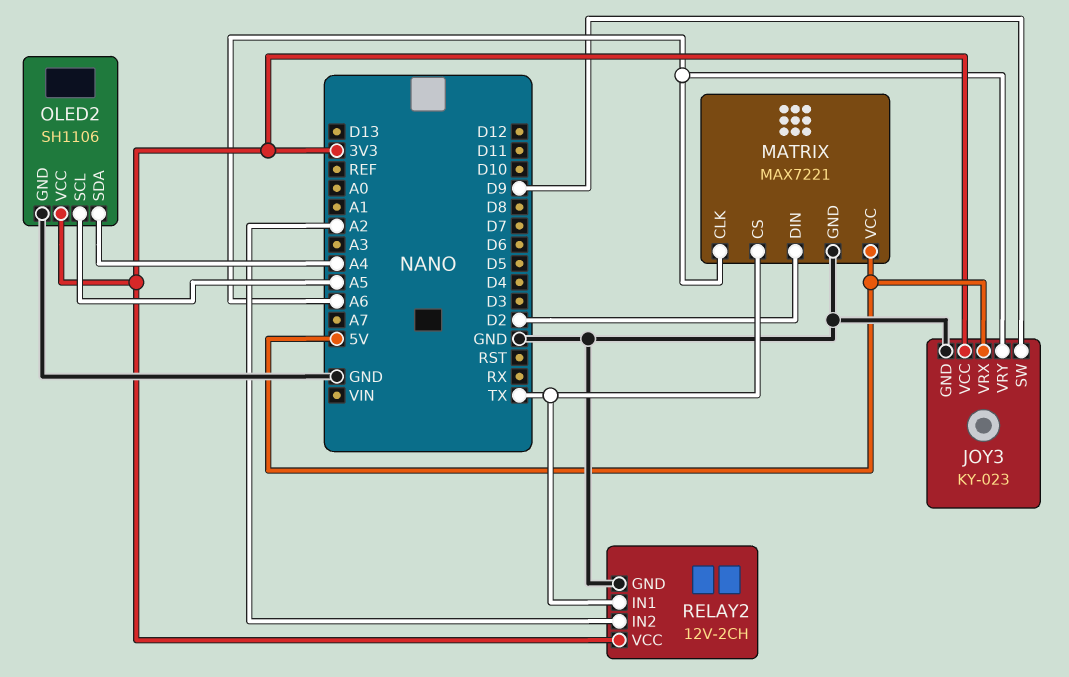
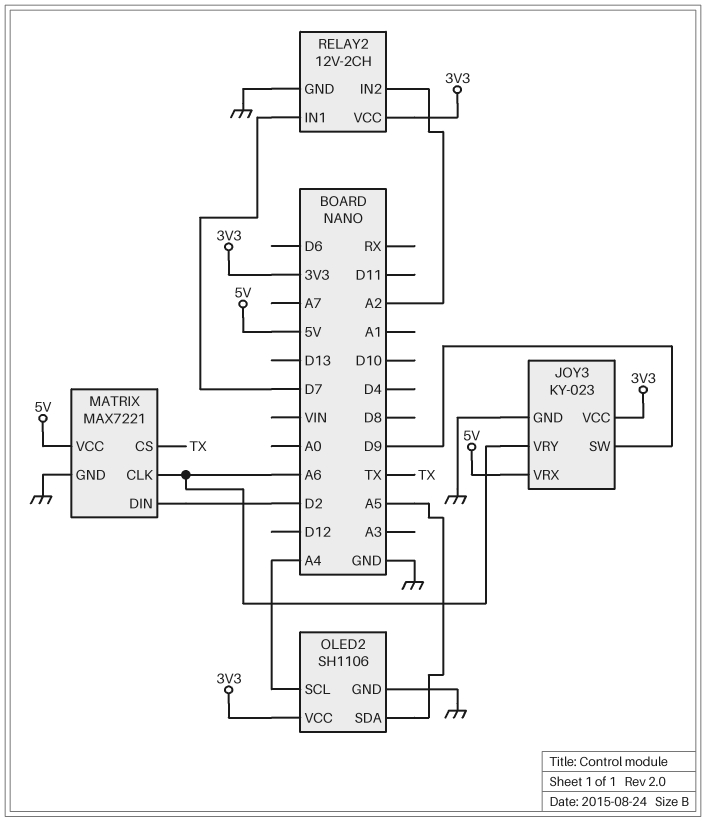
OLED2 pin SCL: A5 -> A4
OLED2 pin SDA: A4 -> A5
RELAY2 pin IN1: TX -> D7

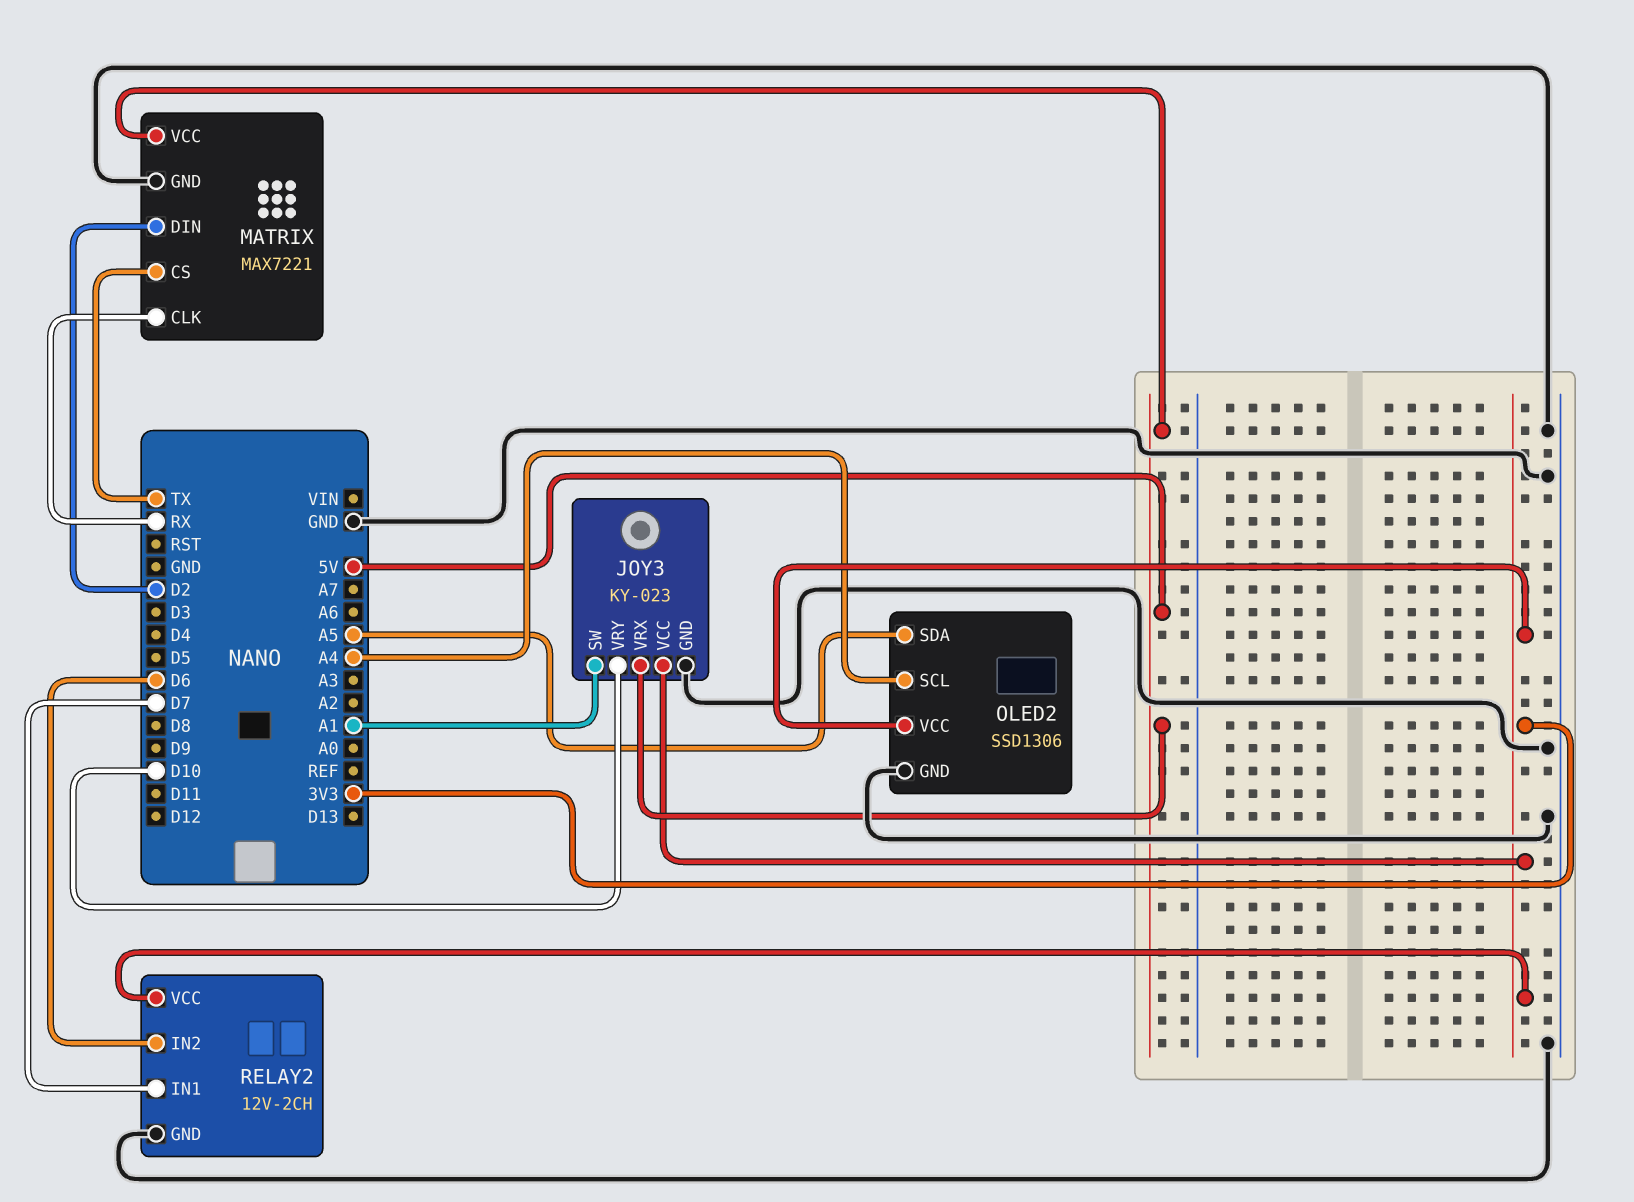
JOY3 pin SW: D9 -> A1
JOY3 pin VRY: A6 -> D10
MATRIX pin CLK: A6 -> RX
OLED2: SH1106 -> SSD1306
RELAY2 pin IN2: A2 -> D6

